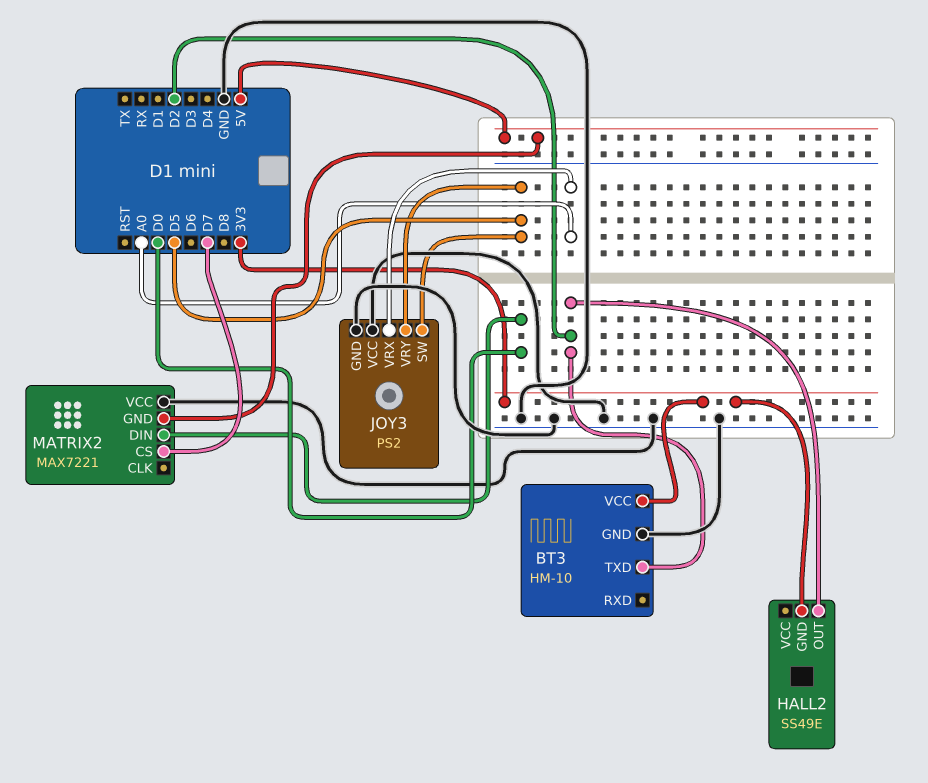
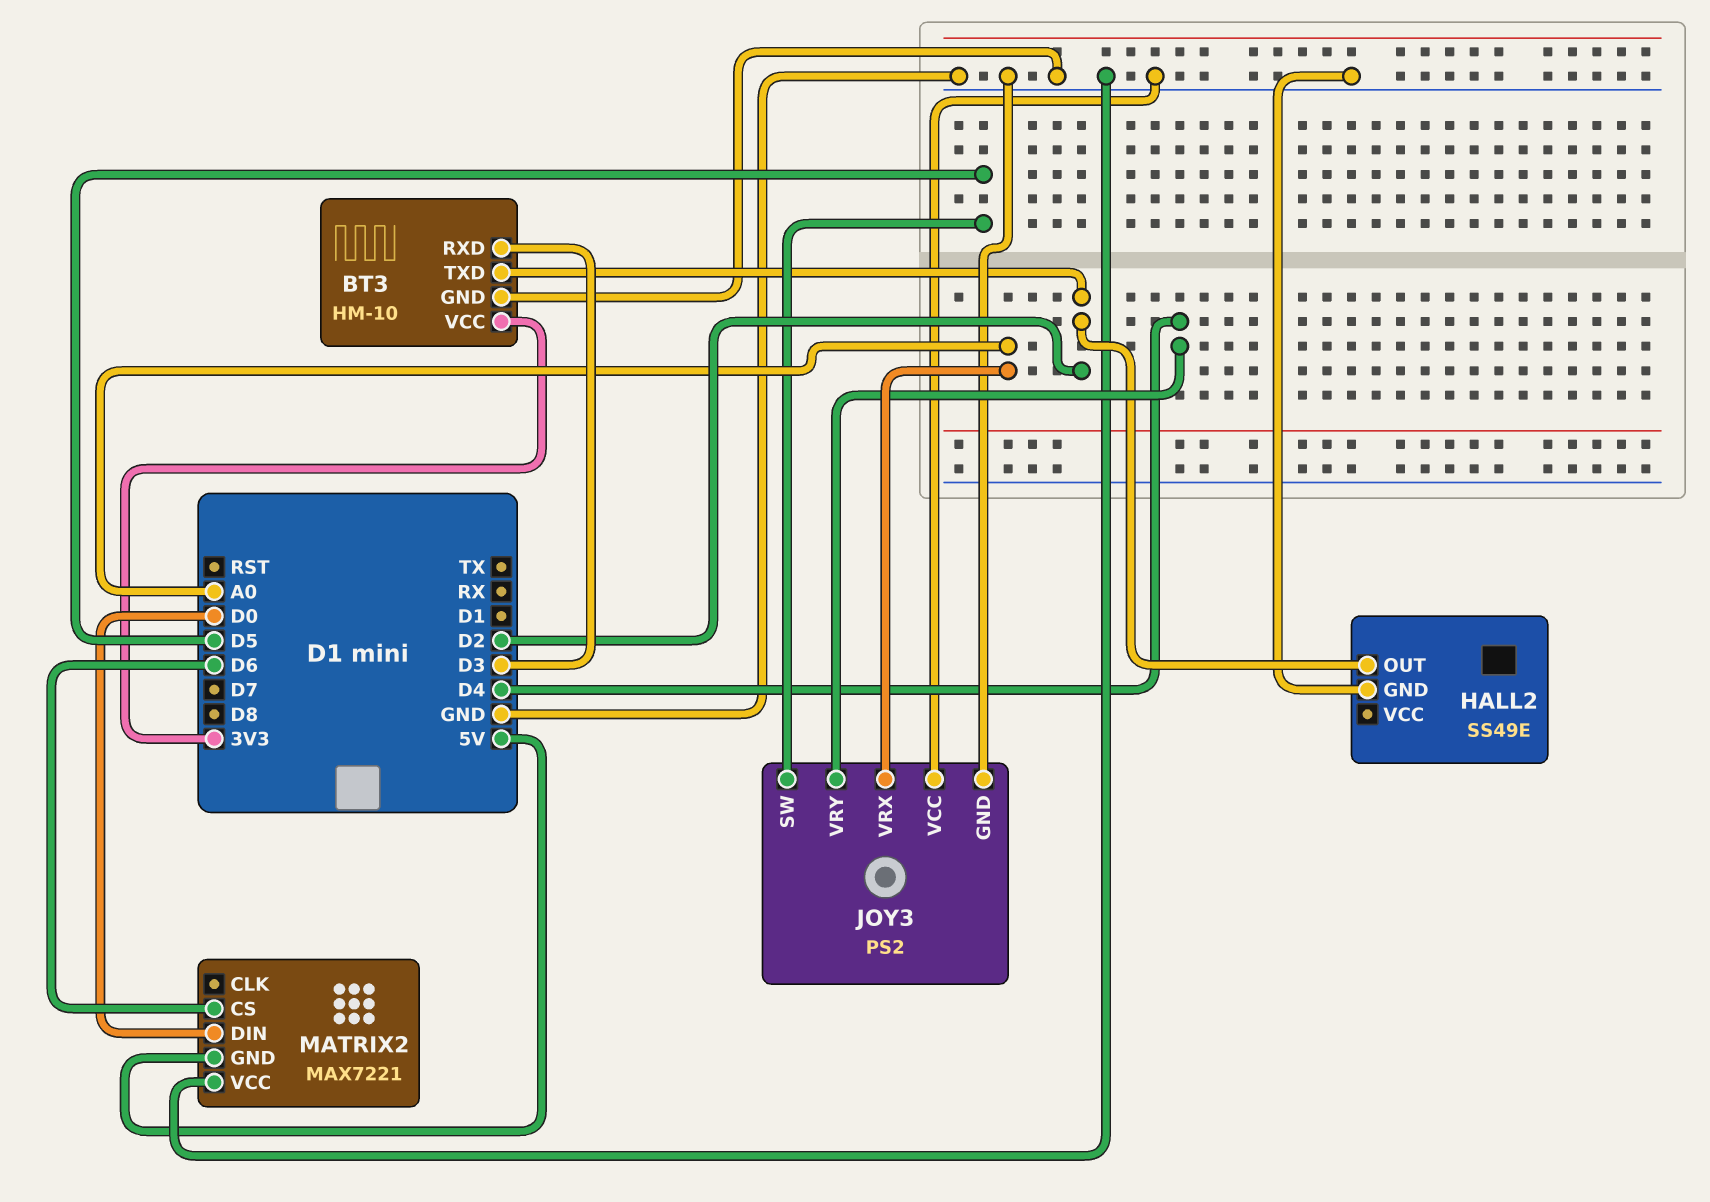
BT3 pin RXD: none -> D3
HALL2 pin GND: 3V3 -> GND
JOY3 pin VRY: D5 -> D4
MATRIX2 pin CS: D7 -> D6

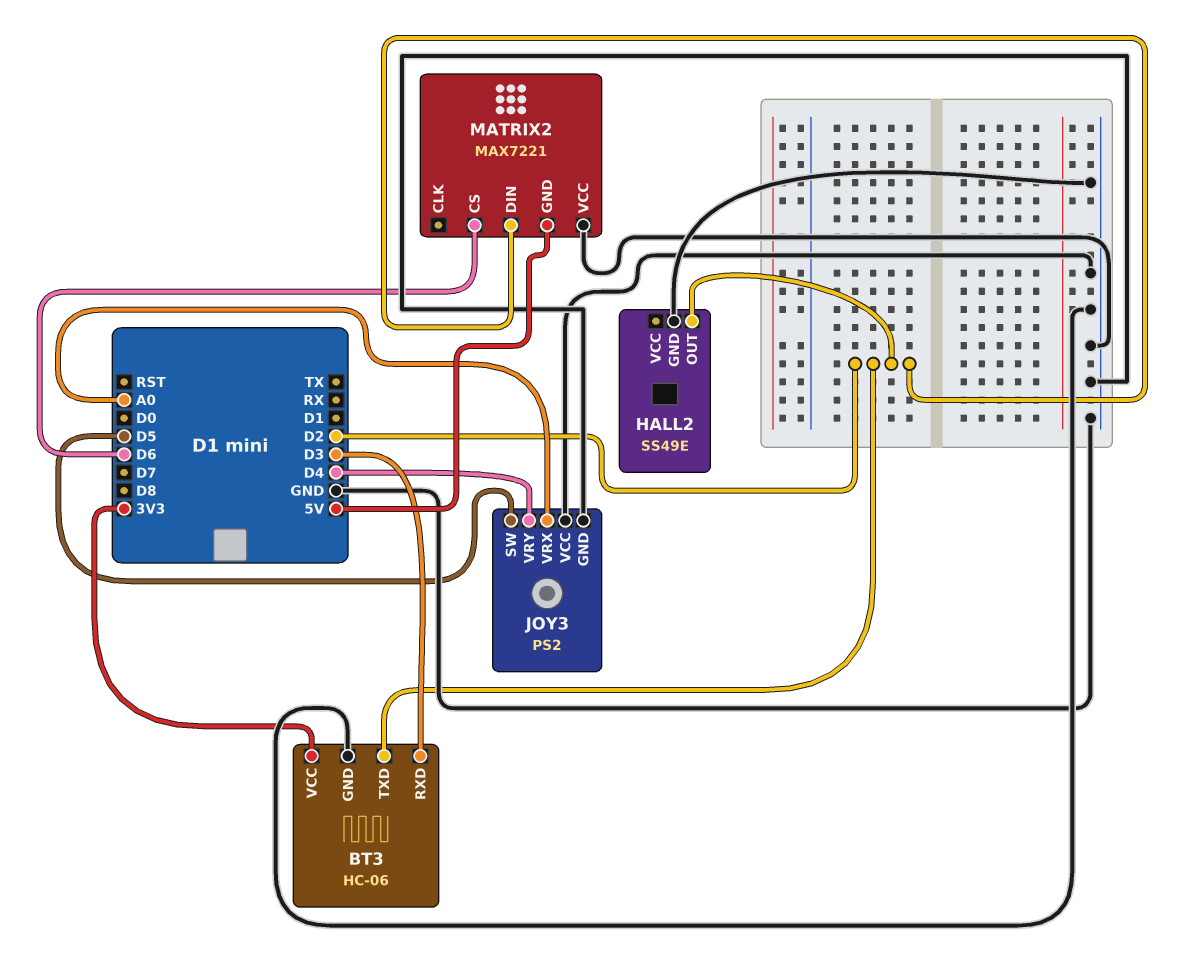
BT3: HM-10 -> HC-06
MATRIX2 pin DIN: D0 -> D2

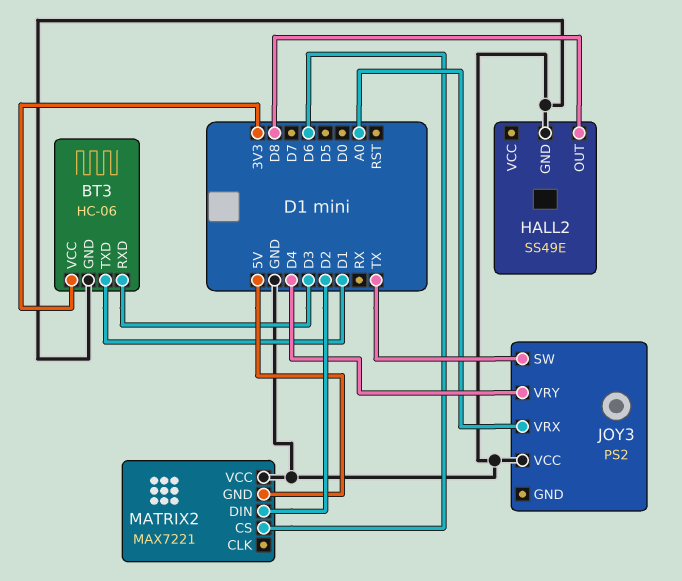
BT3 pin TXD: D2 -> D1
HALL2 pin OUT: D2 -> D8
JOY3 pin GND: GND -> none
JOY3 pin SW: D5 -> TX

